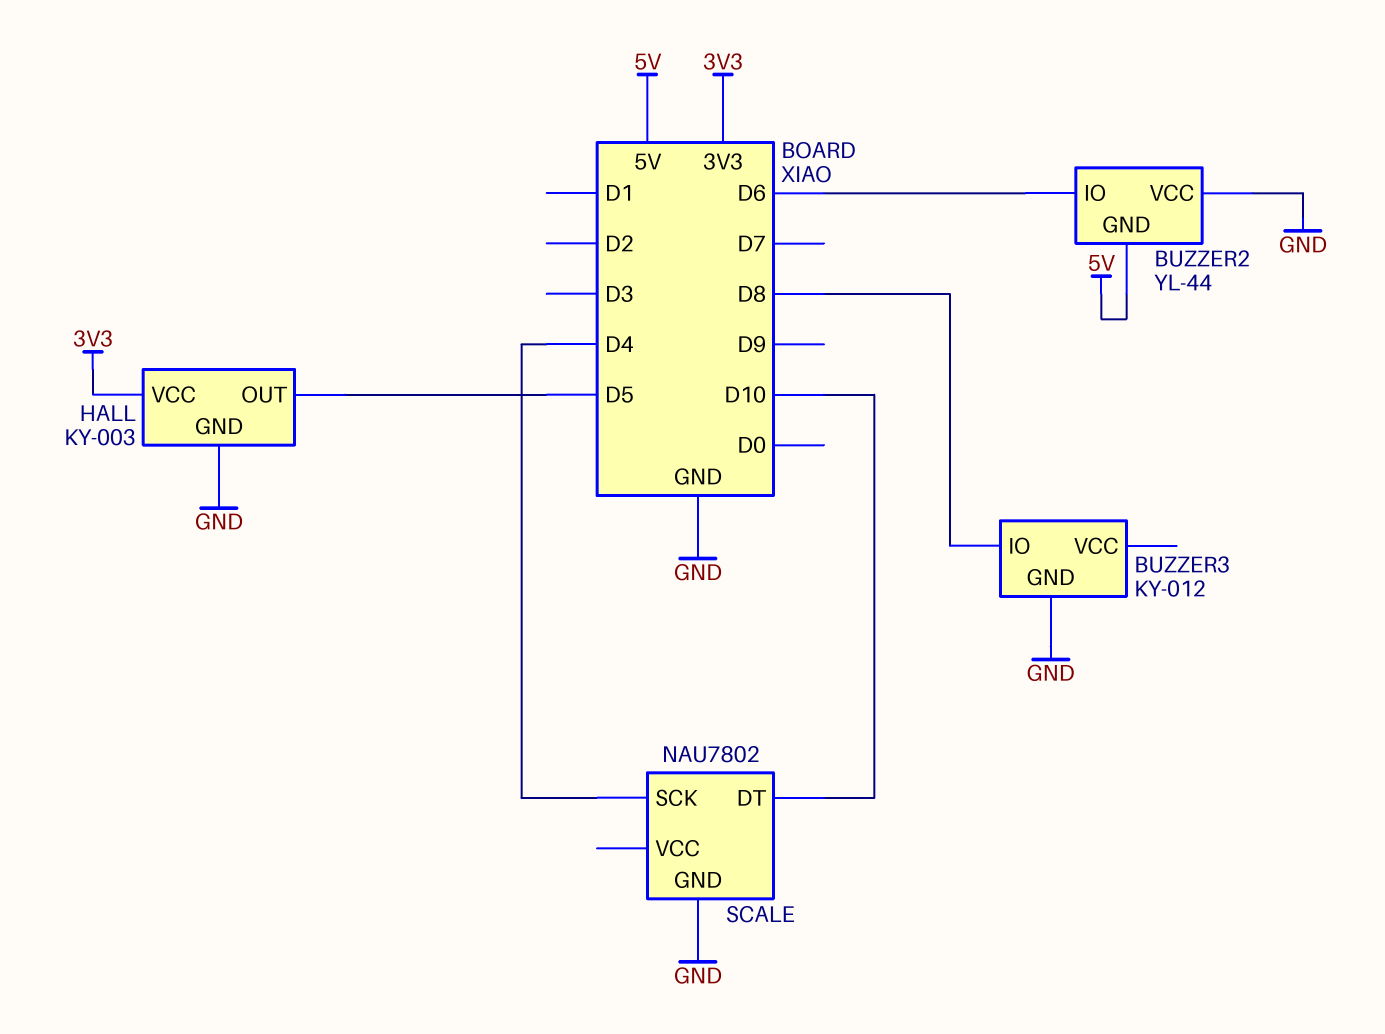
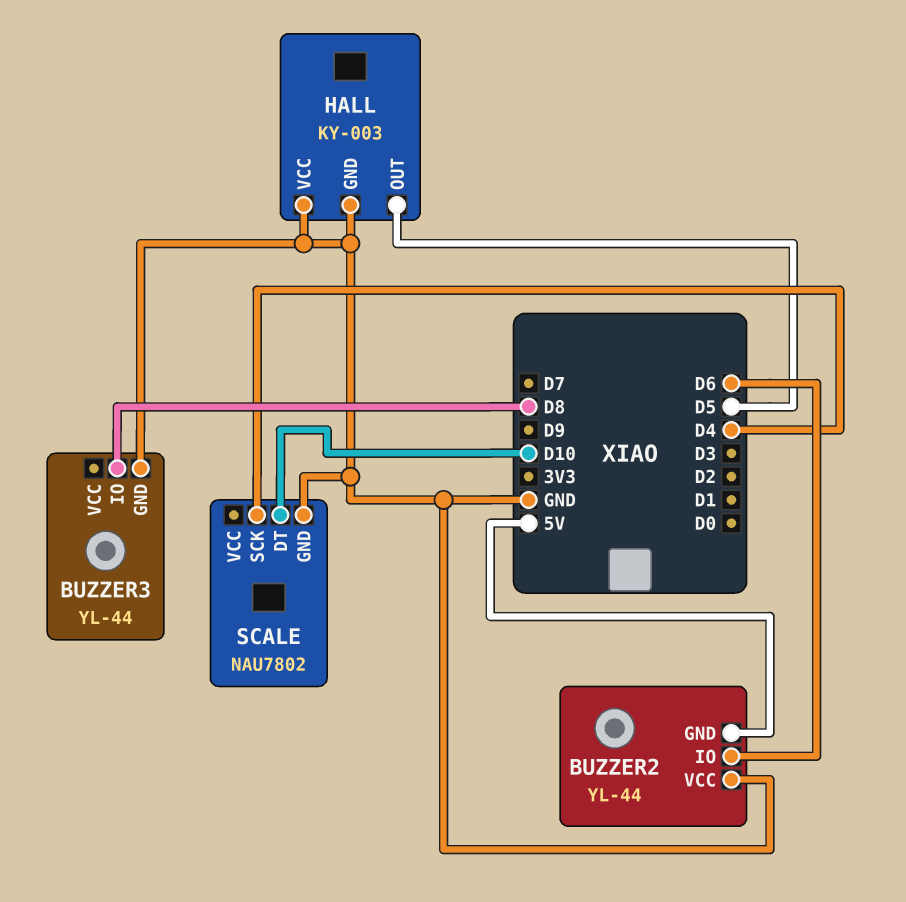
BUZZER3: KY-012 -> YL-44
HALL pin VCC: 3V3 -> GND

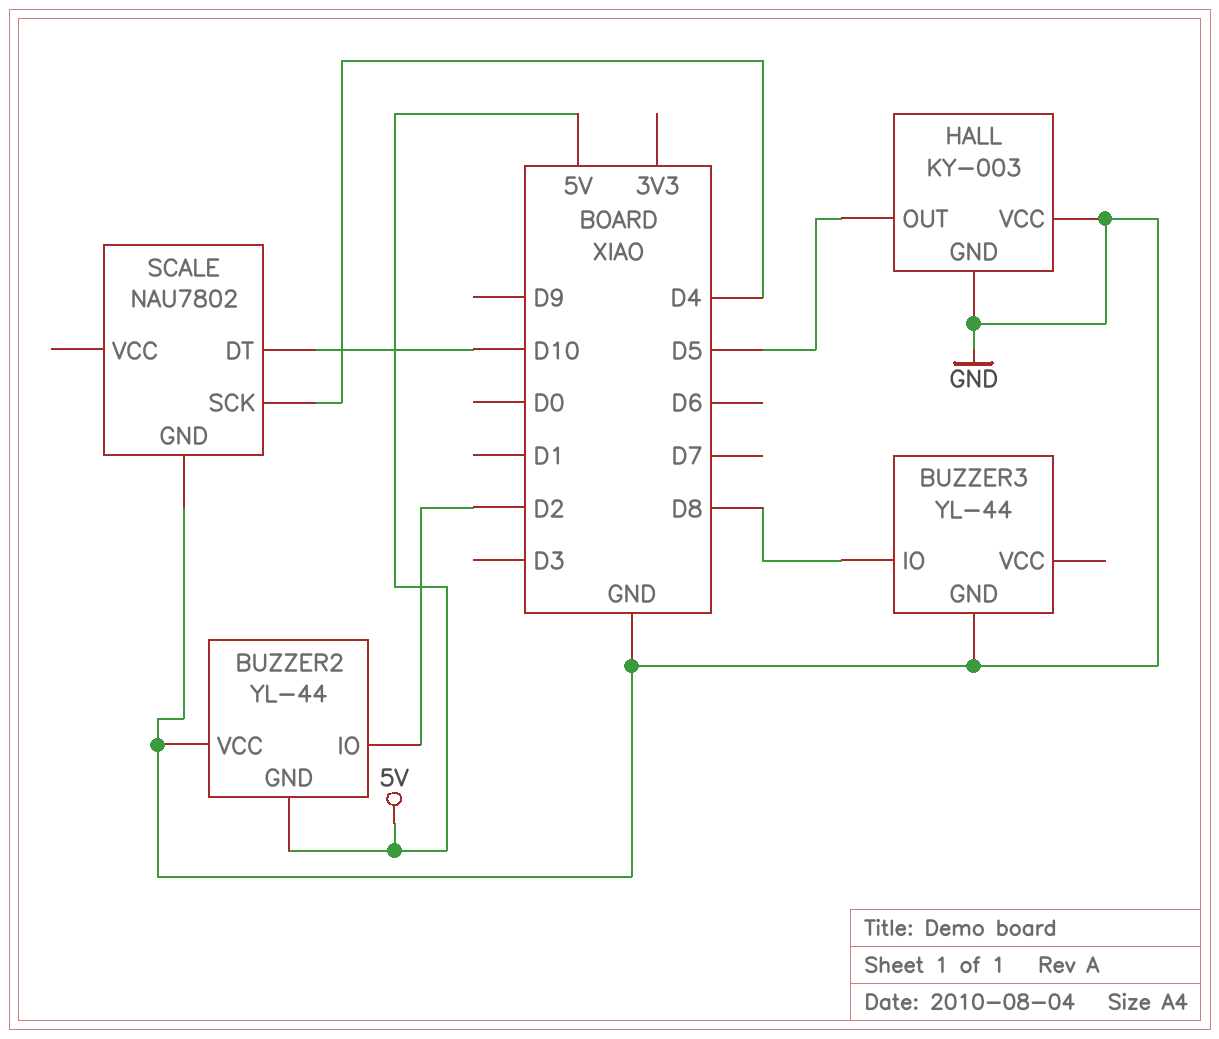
BUZZER2 pin IO: D6 -> D2

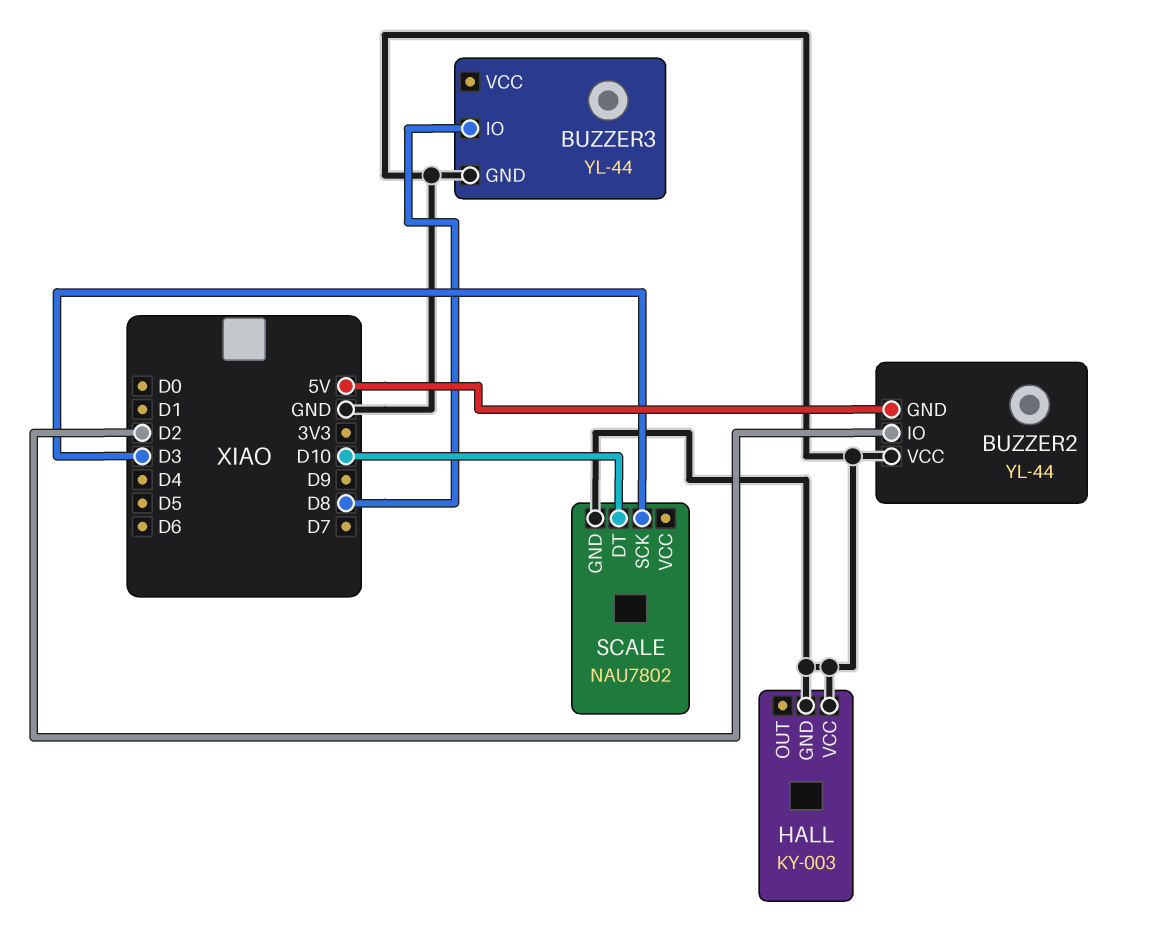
HALL pin OUT: D5 -> none
SCALE pin SCK: D4 -> D3

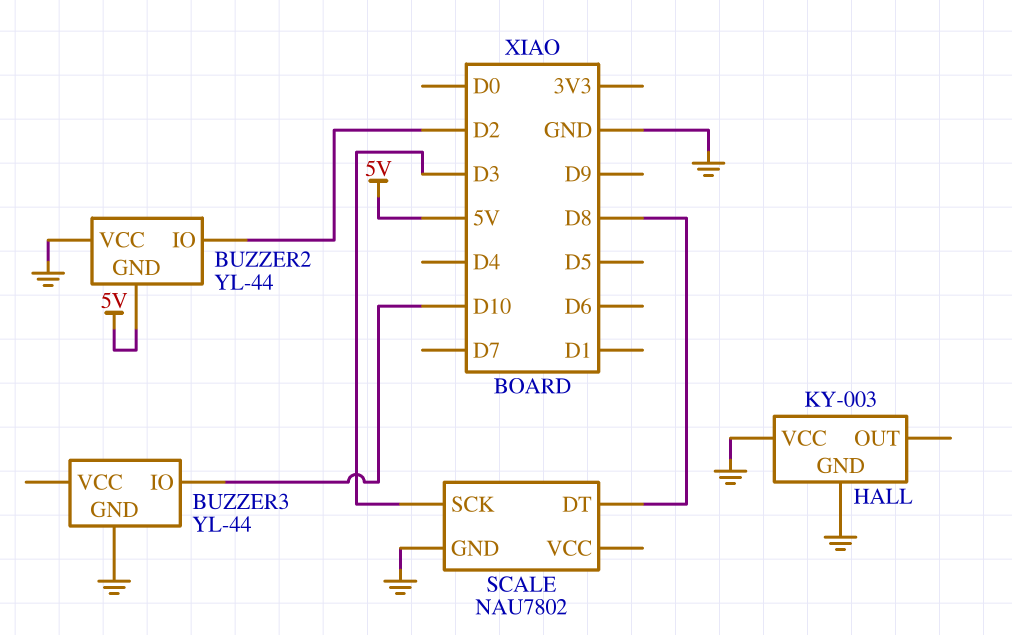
BUZZER3 pin IO: D8 -> D10
SCALE pin DT: D10 -> D8

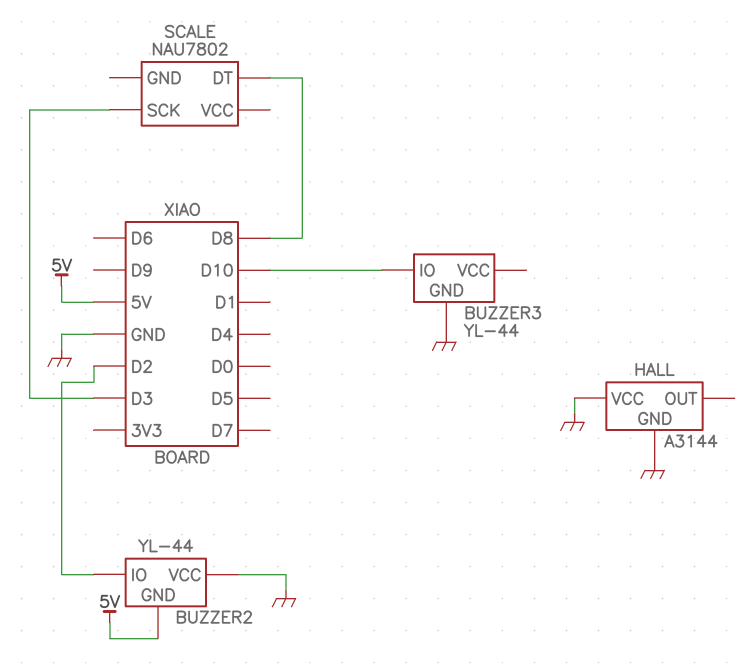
HALL: KY-003 -> A3144
SCALE pin GND: GND -> none

